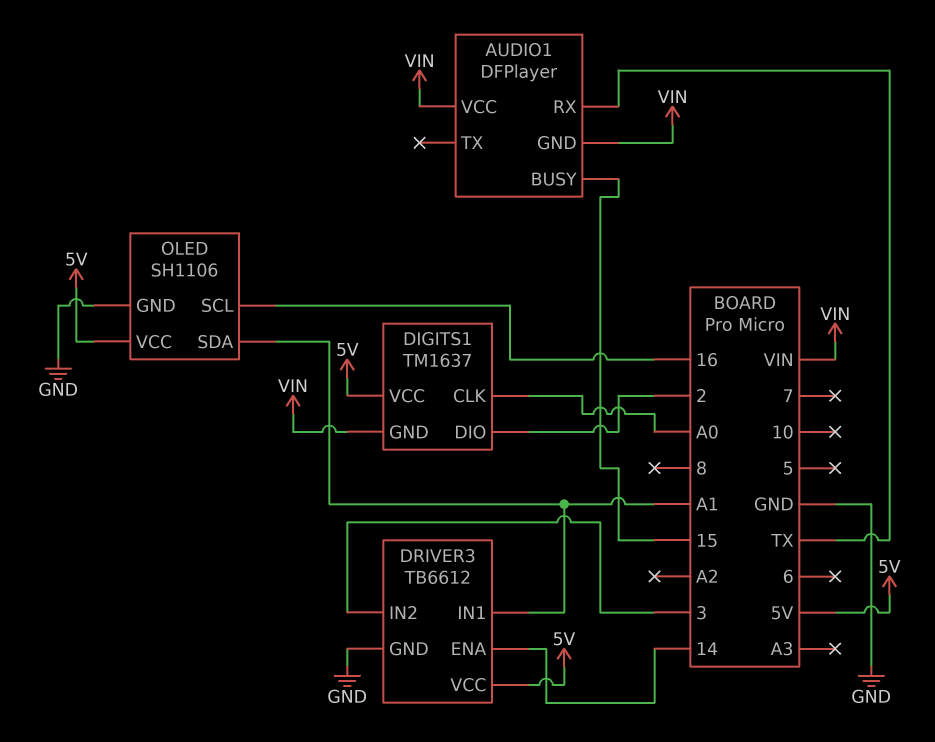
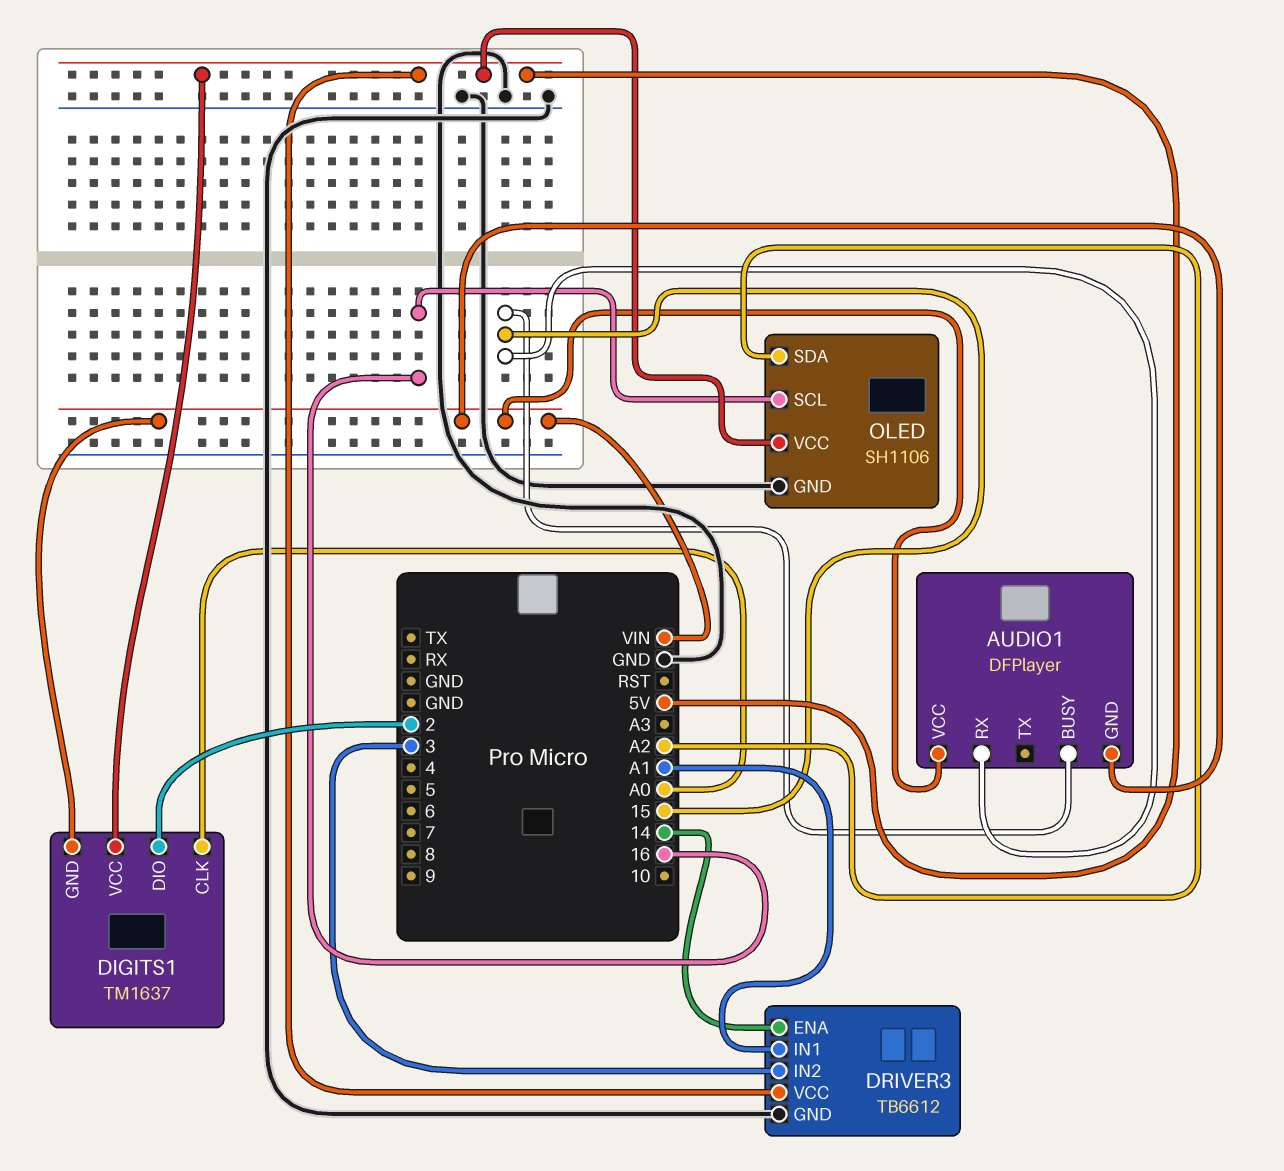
AUDIO1 pin RX: TX -> 15
OLED pin SDA: A1 -> A2

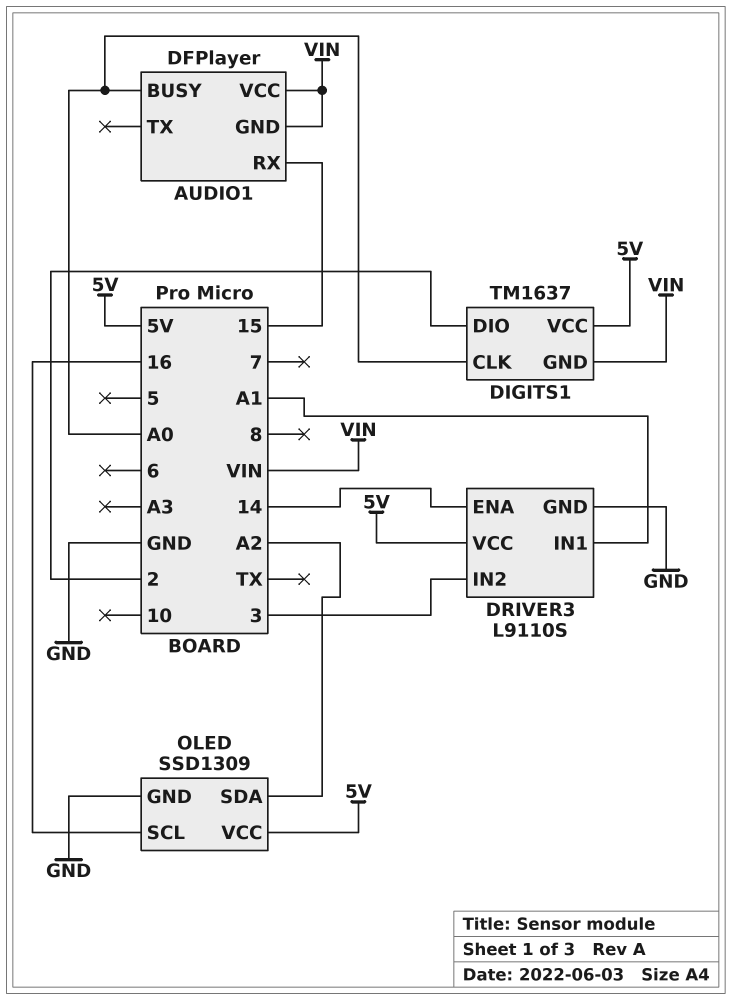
AUDIO1 pin BUSY: 15 -> A0
DRIVER3: TB6612 -> L9110S
OLED: SH1106 -> SSD1309

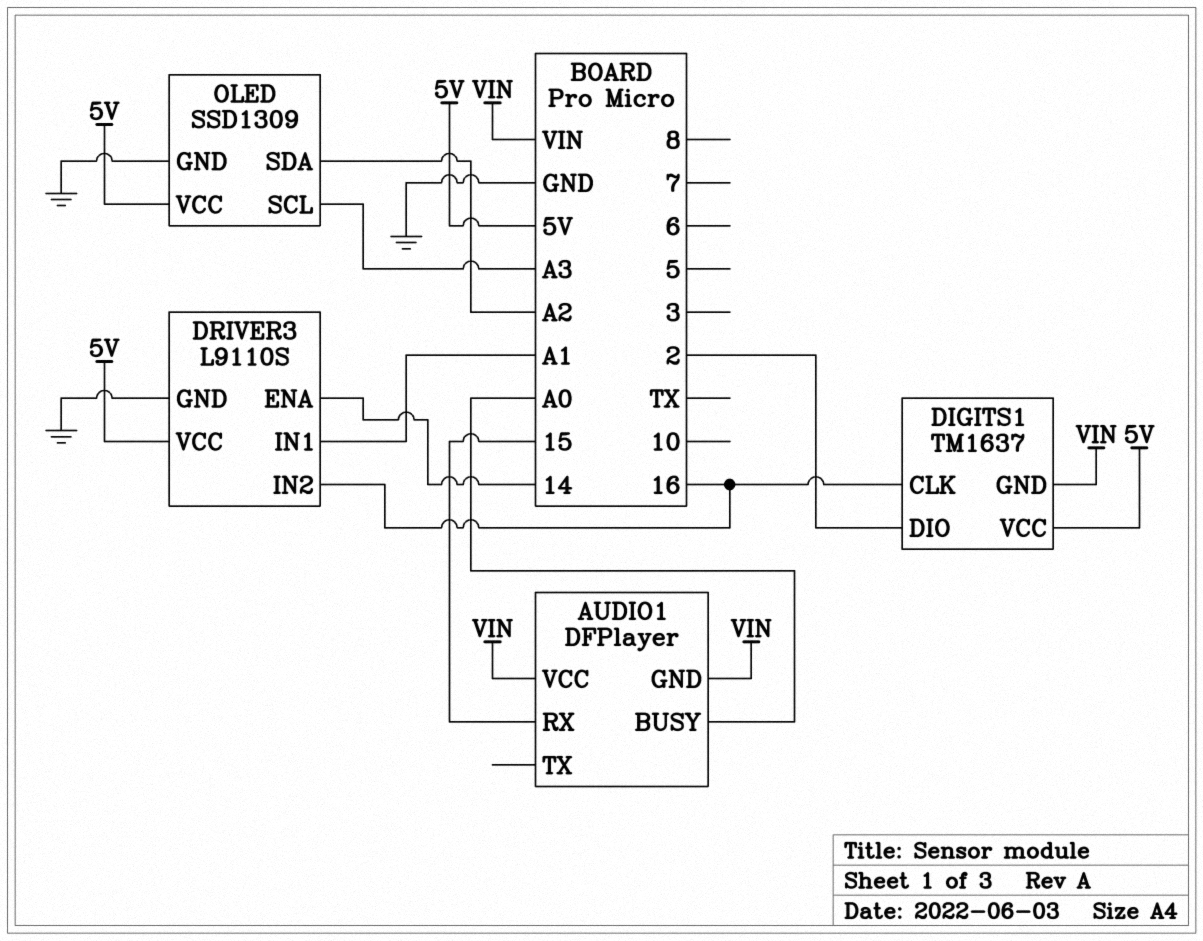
DIGITS1 pin CLK: A0 -> 16
DRIVER3 pin IN2: 3 -> 16
OLED pin SCL: 16 -> A3

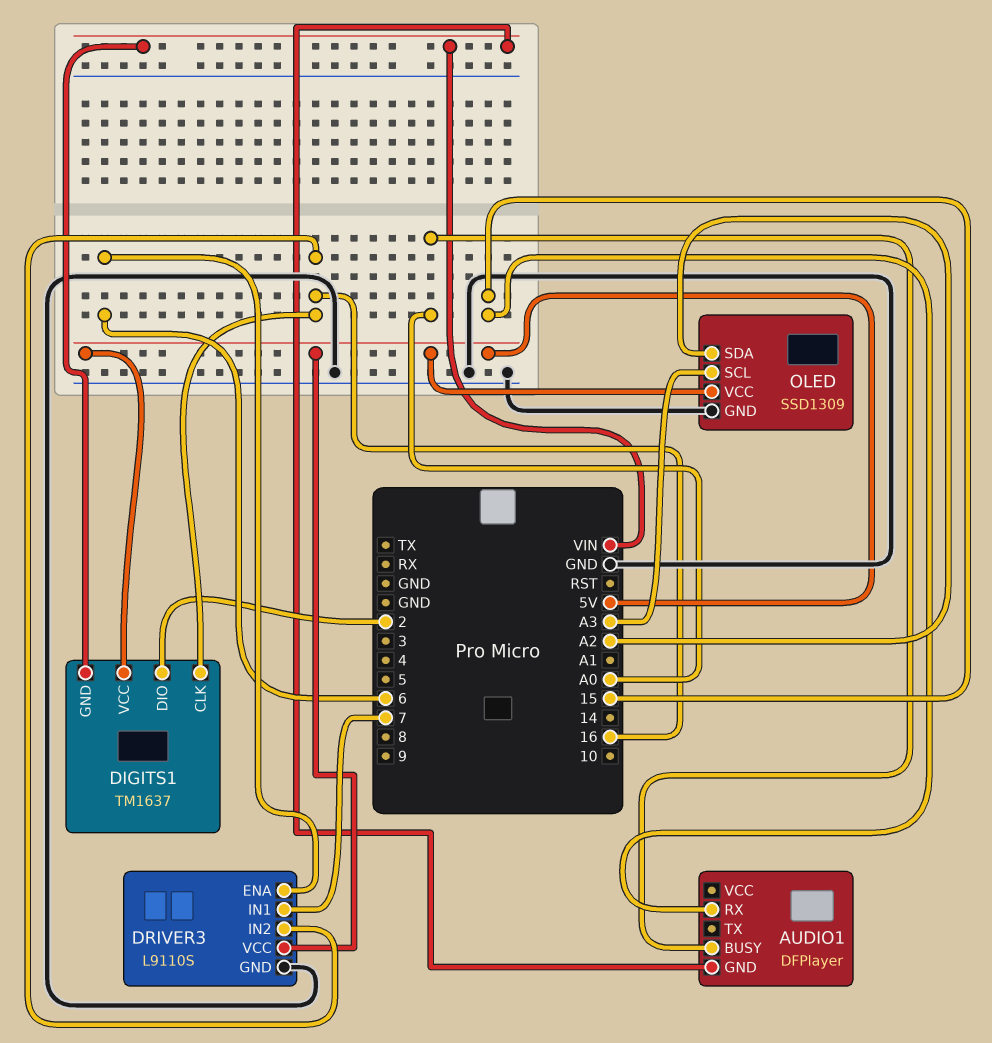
AUDIO1 pin VCC: VIN -> none
DRIVER3 pin ENA: 14 -> 6
DRIVER3 pin IN1: A1 -> 7

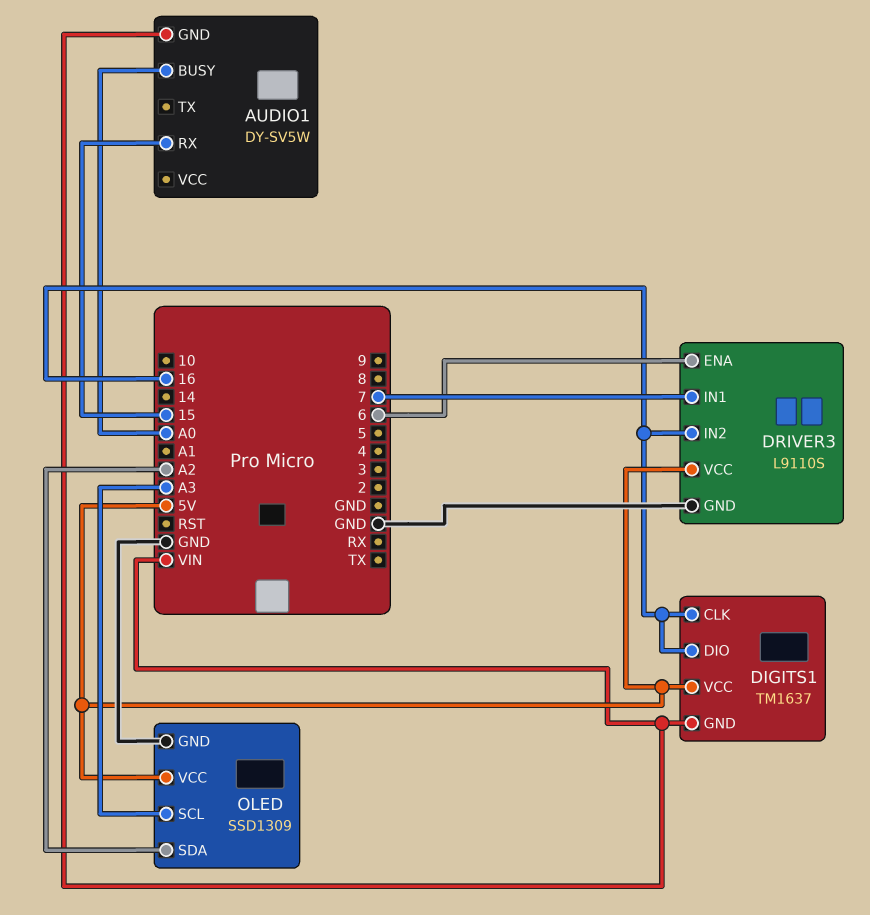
AUDIO1: DFPlayer -> DY-SV5W
DIGITS1 pin DIO: 2 -> 16

